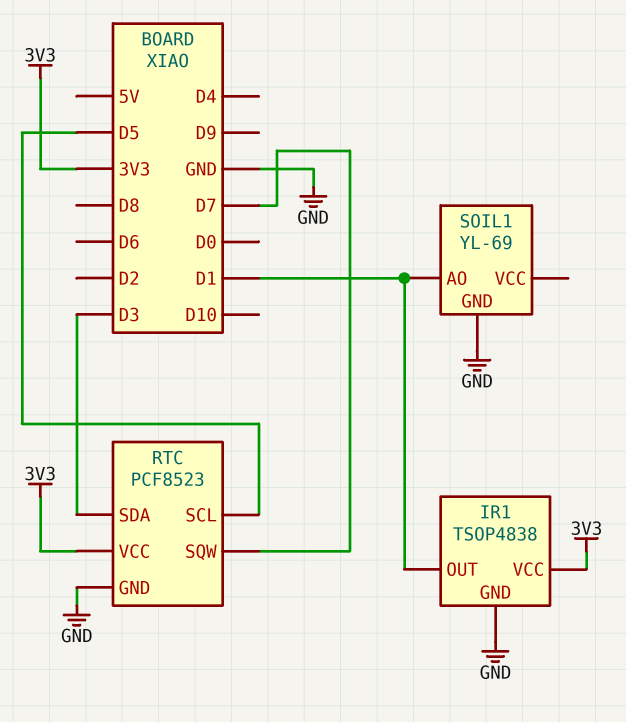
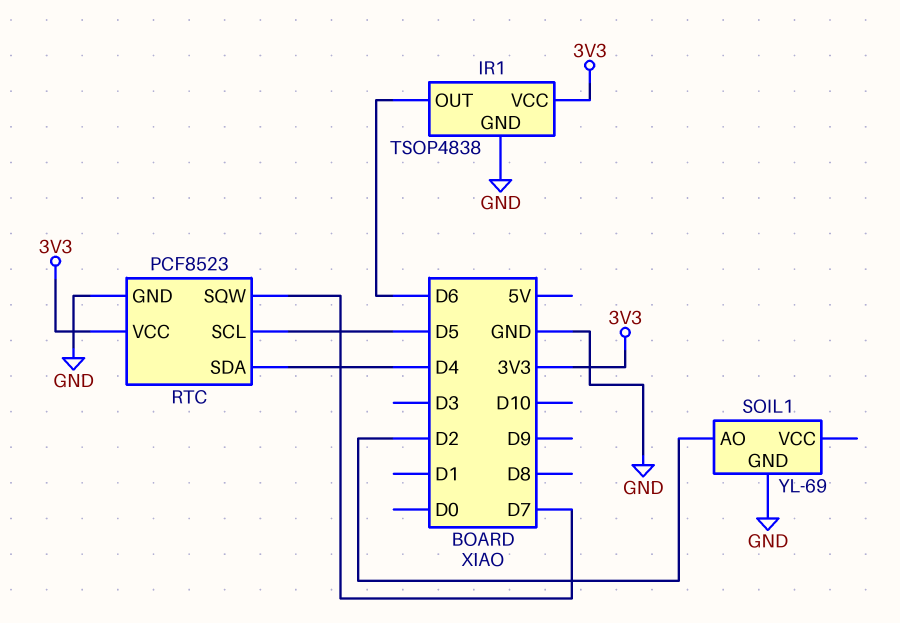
IR1 pin OUT: D1 -> D6
RTC pin SDA: D3 -> D4
SOIL1 pin AO: D1 -> D2

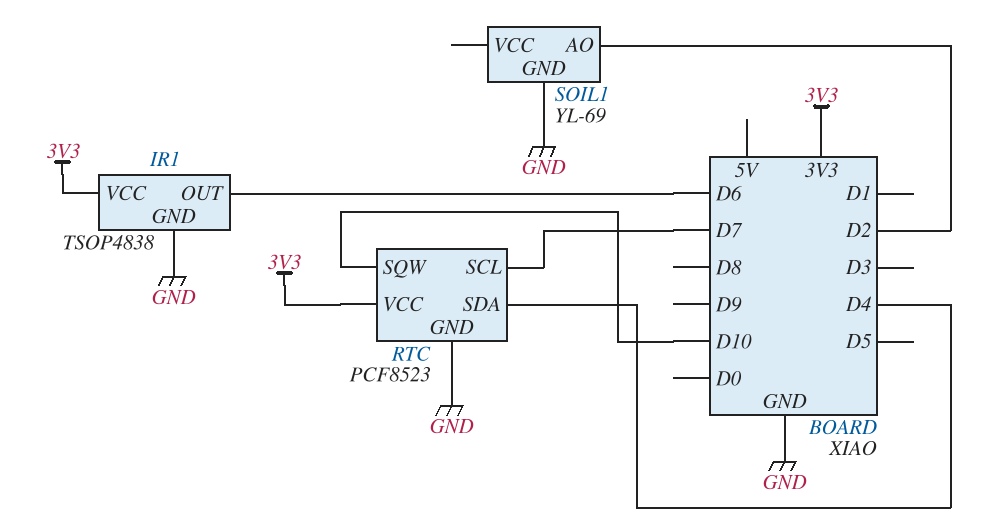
RTC pin SCL: D5 -> D7
RTC pin SQW: D7 -> D10

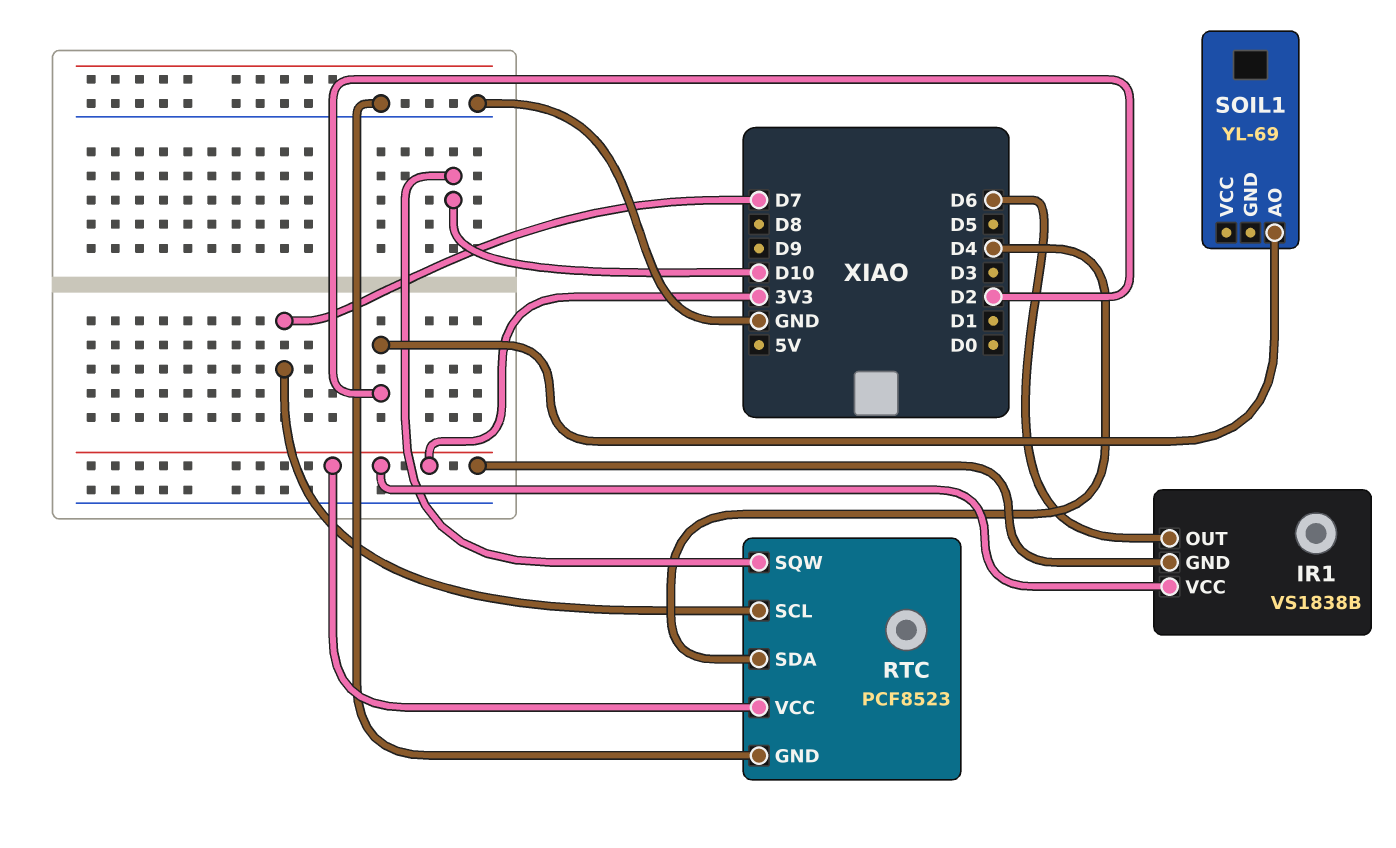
IR1: TSOP4838 -> VS1838B
IR1 pin GND: GND -> 3V3
SOIL1 pin GND: GND -> none

